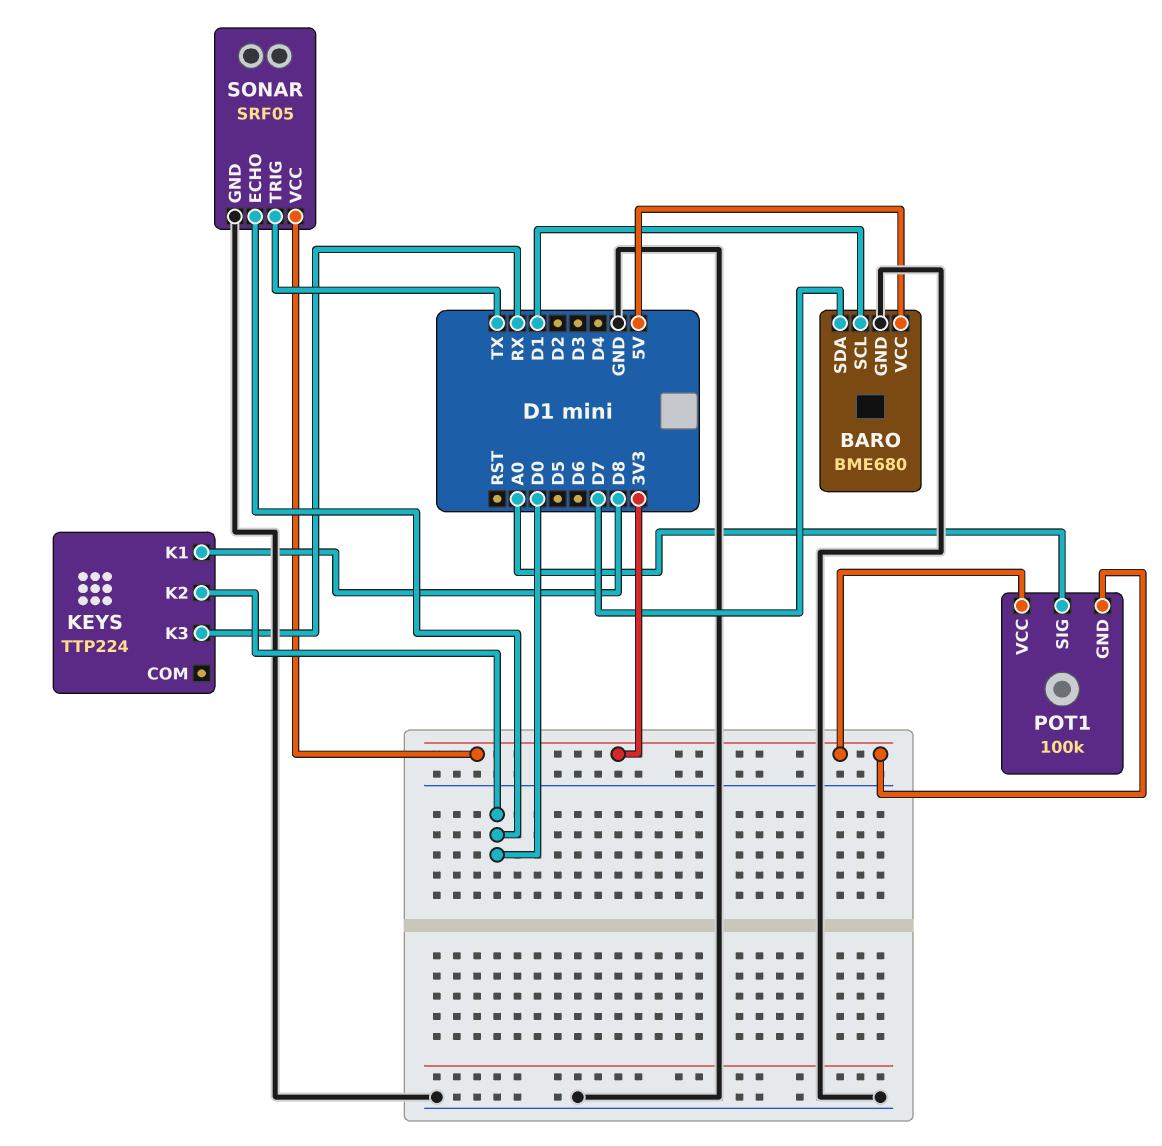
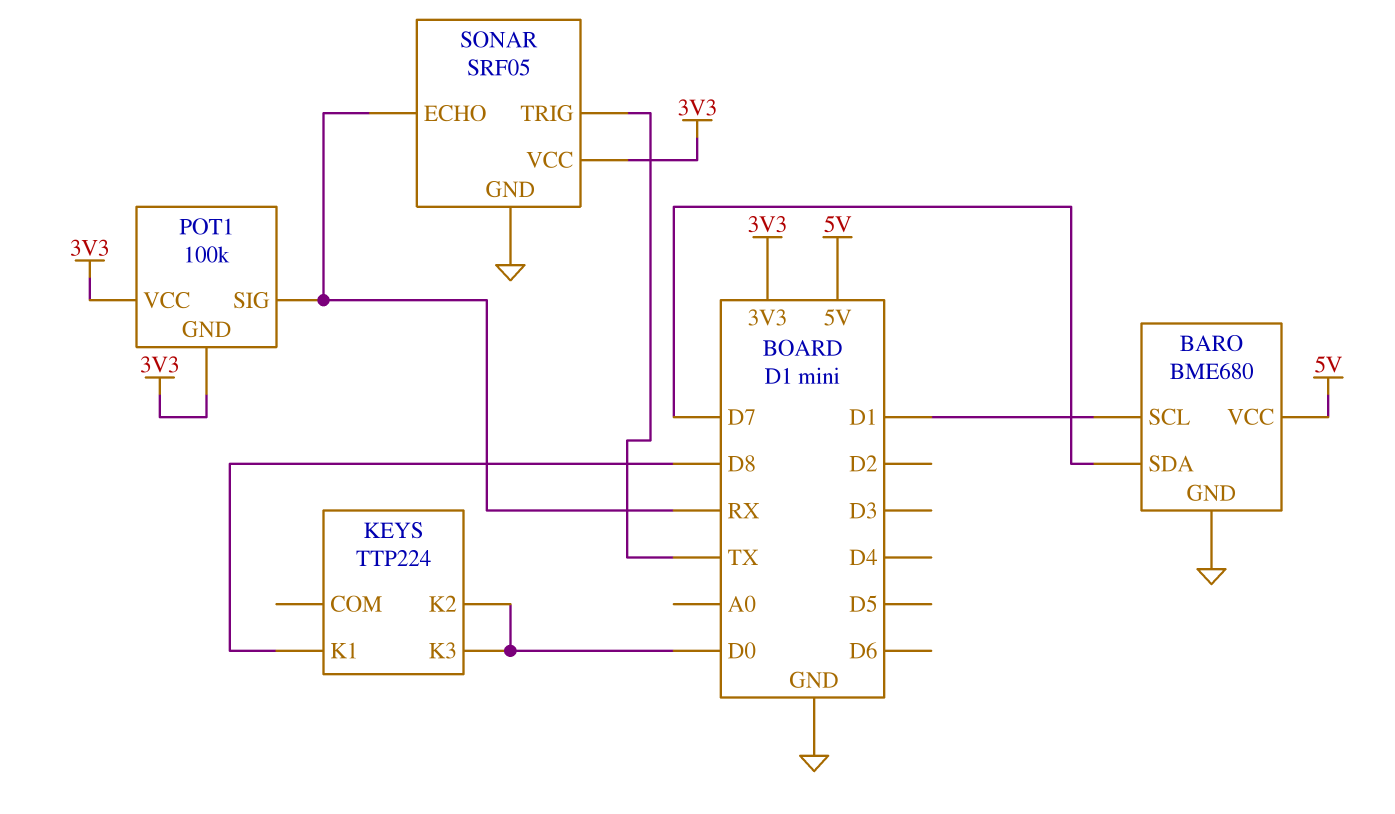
KEYS pin K3: RX -> D0
POT1 pin SIG: A0 -> RX
SONAR pin ECHO: D0 -> RX

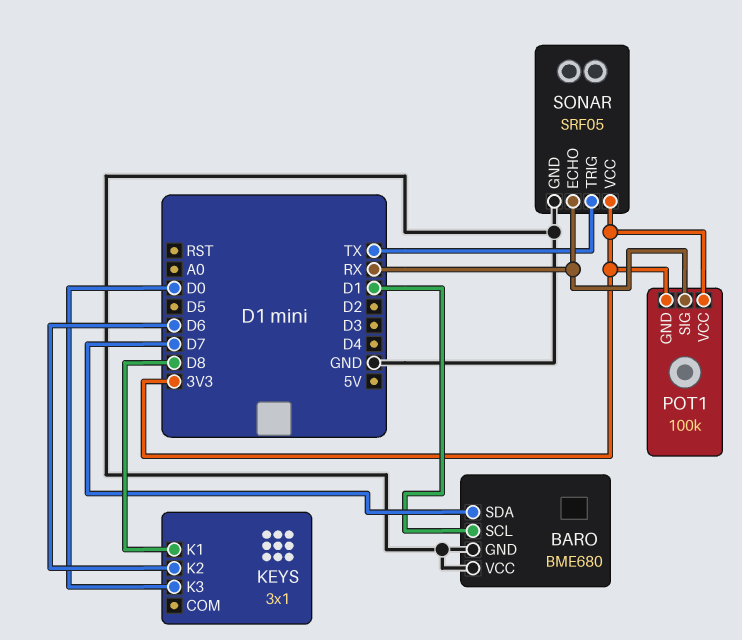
BARO pin VCC: 5V -> GND
KEYS: TTP224 -> 3x1
KEYS pin K2: D0 -> D6

